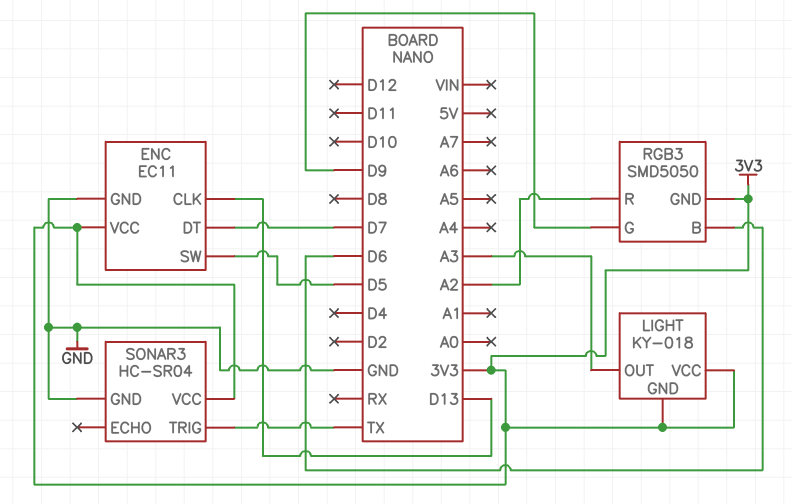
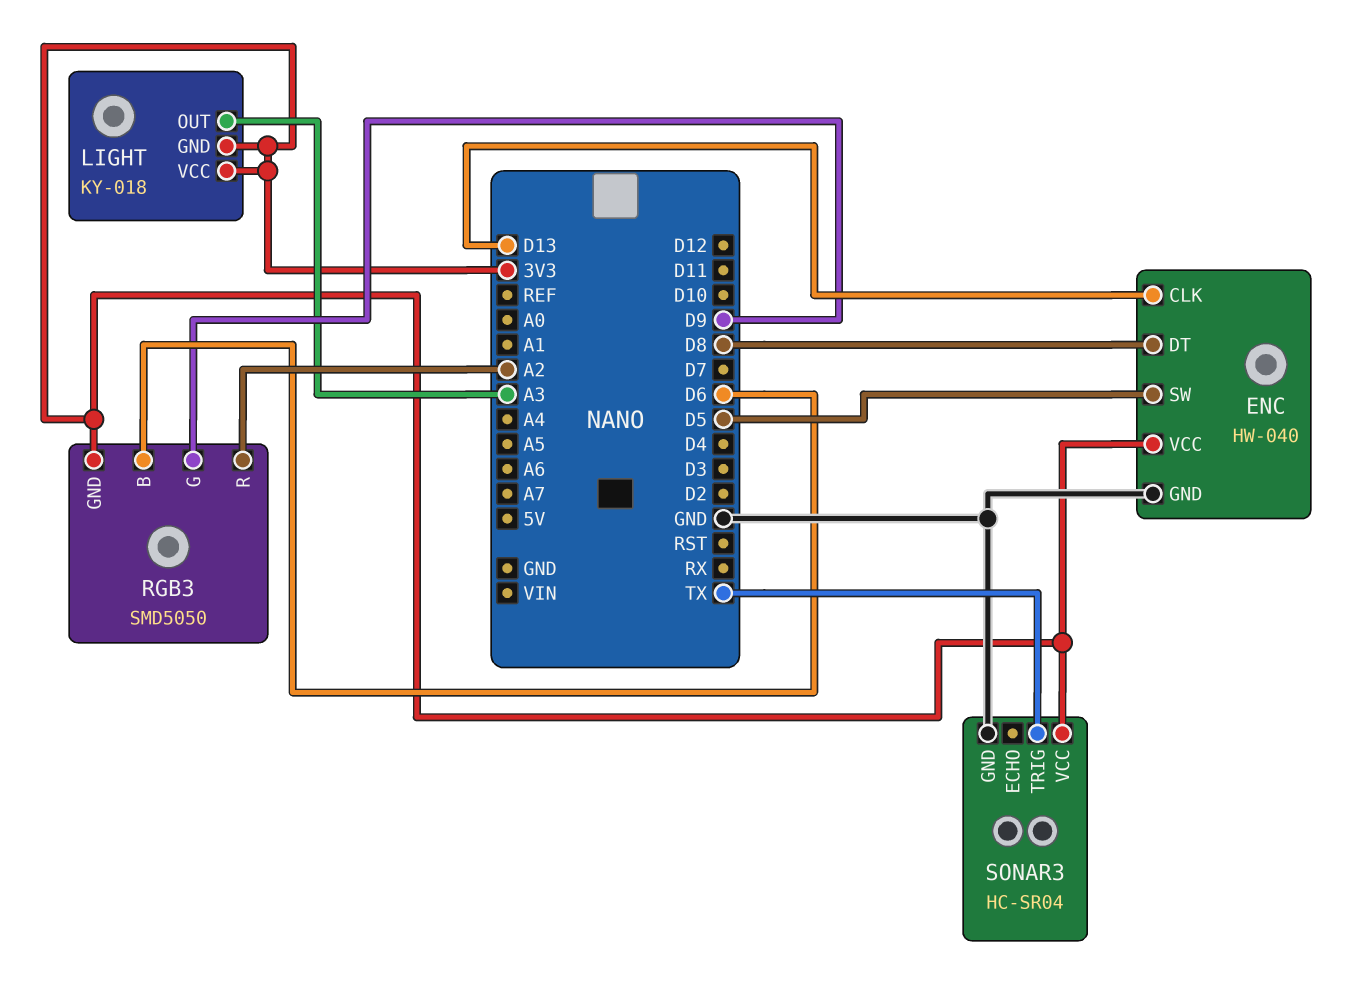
ENC: EC11 -> HW-040
ENC pin DT: D7 -> D8

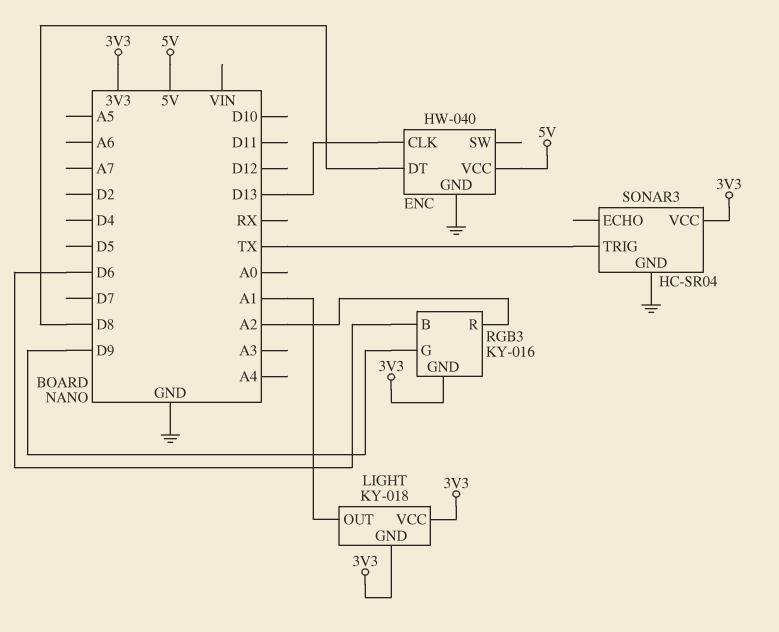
ENC pin SW: D5 -> none
ENC pin VCC: 3V3 -> 5V
LIGHT pin OUT: A3 -> A1
RGB3: SMD5050 -> KY-016

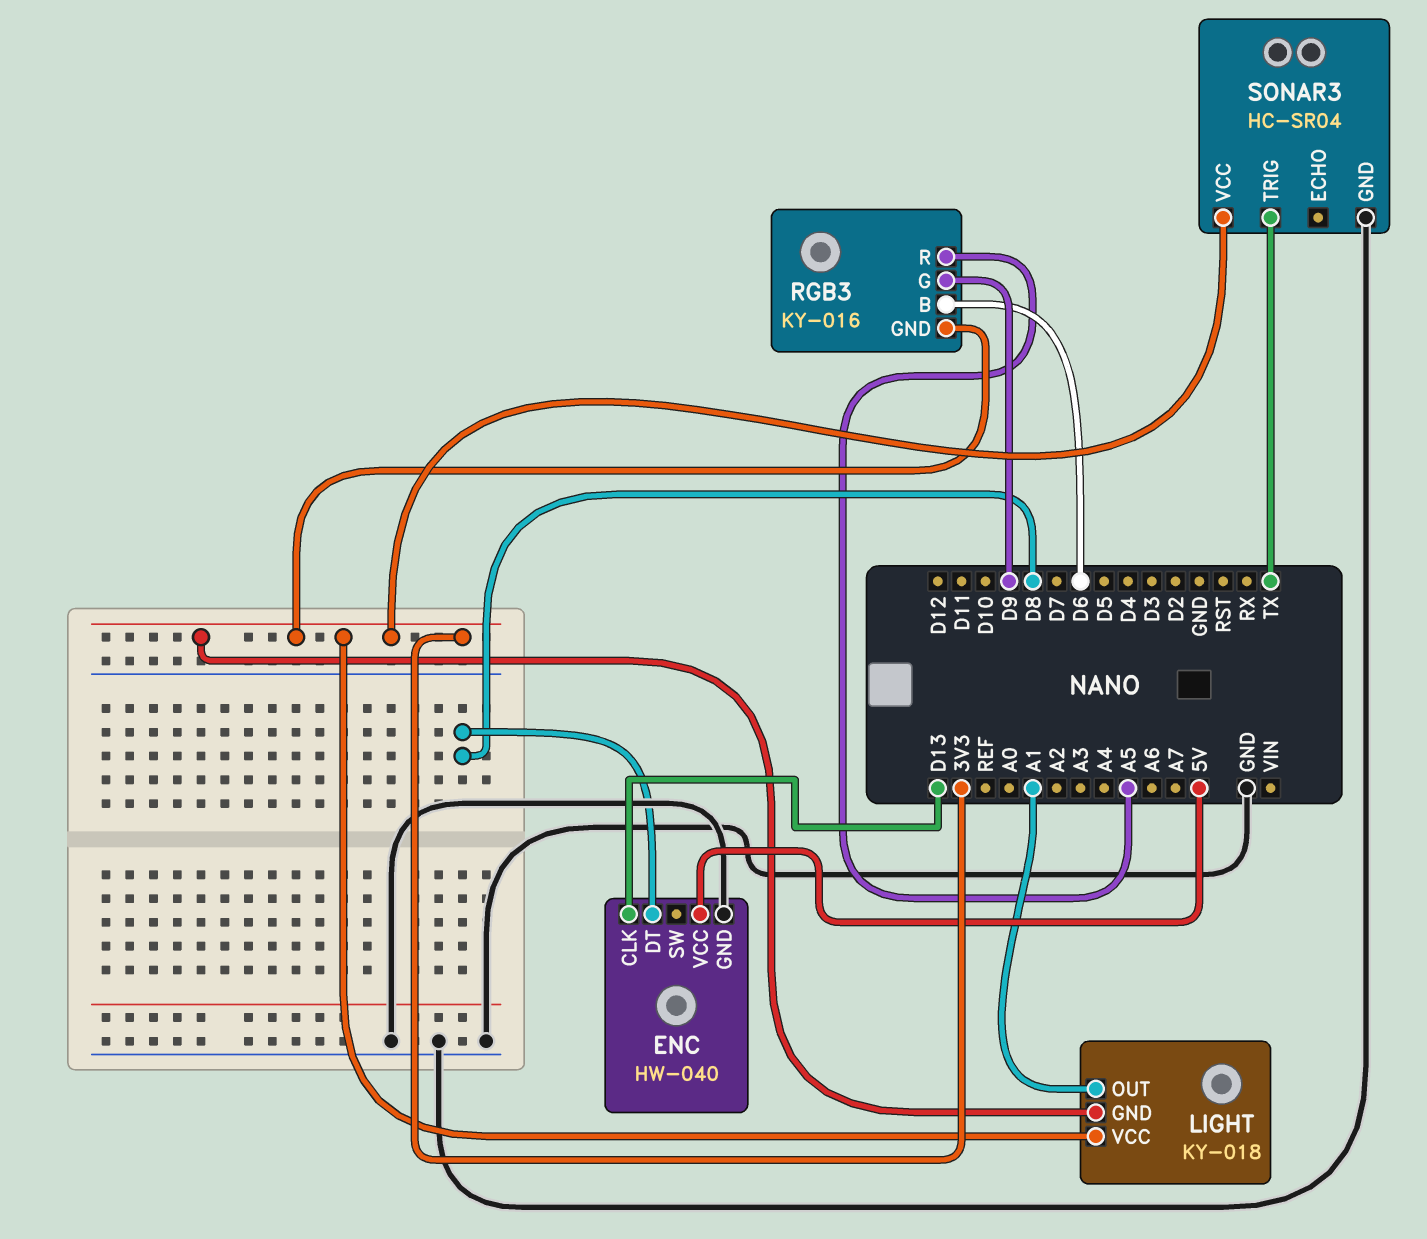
RGB3 pin R: A2 -> A5

